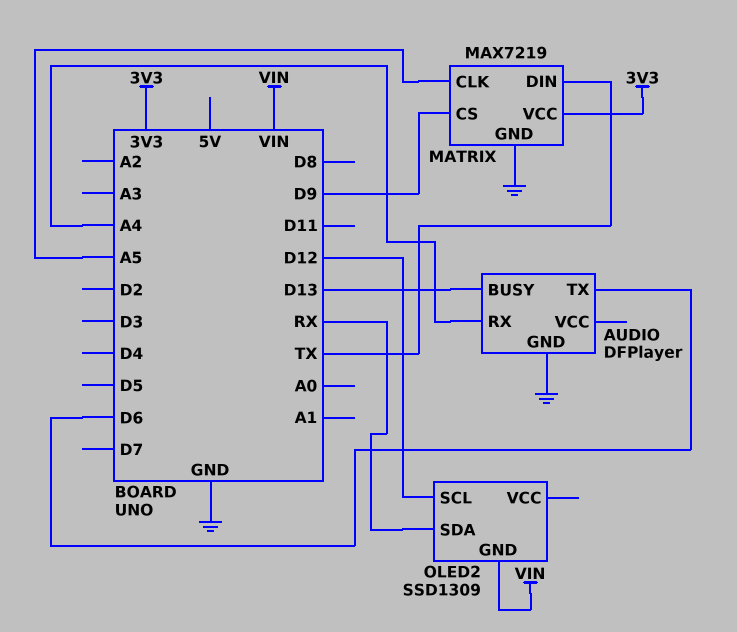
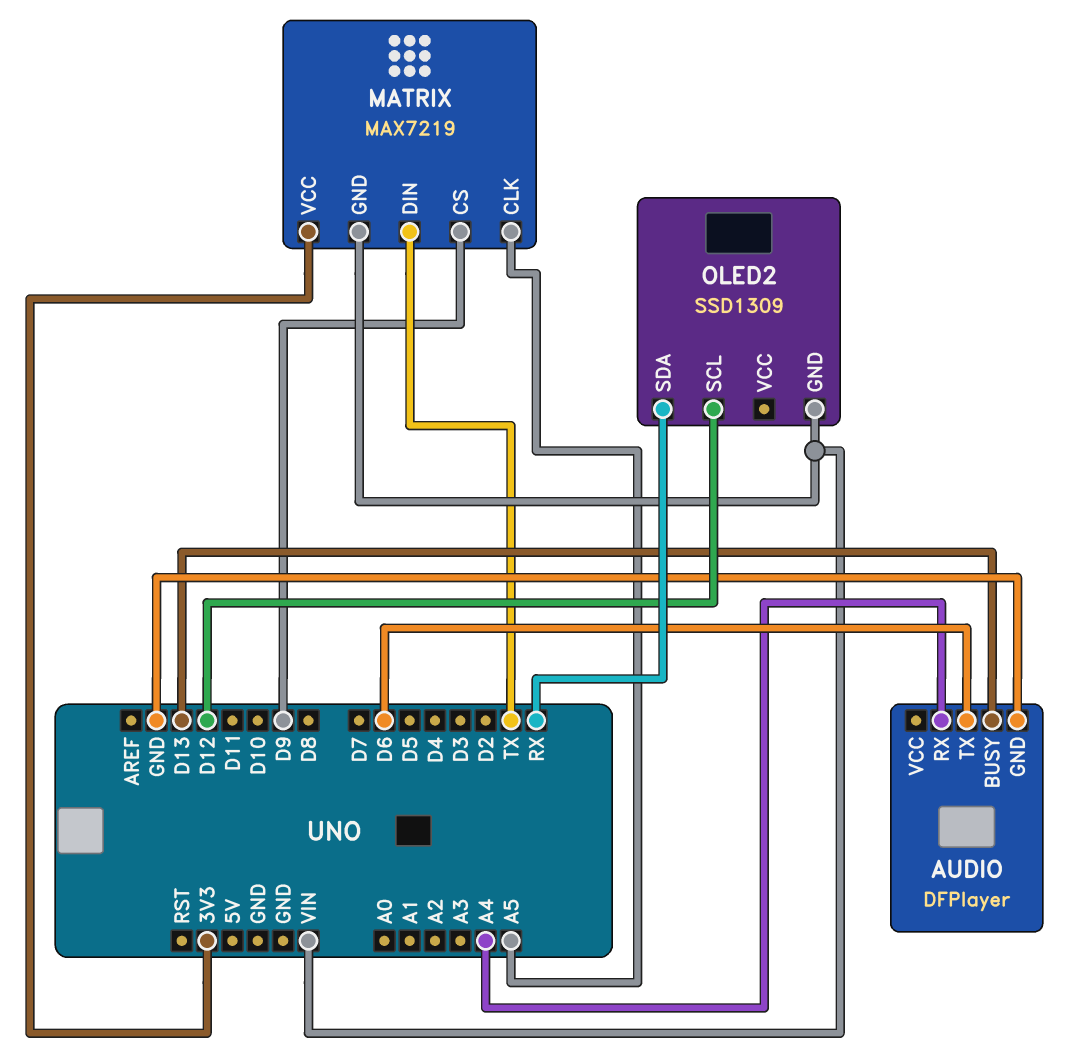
MATRIX pin GND: GND -> VIN

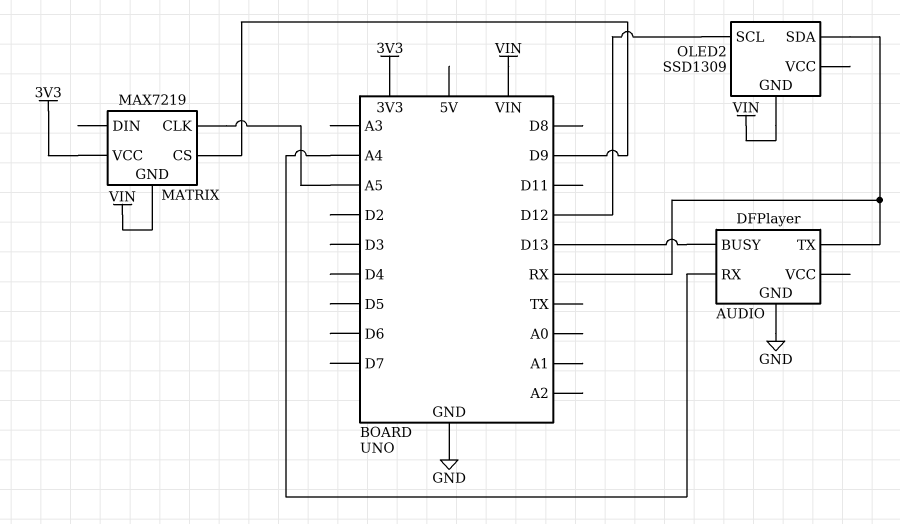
AUDIO pin TX: D6 -> RX
MATRIX pin DIN: TX -> none

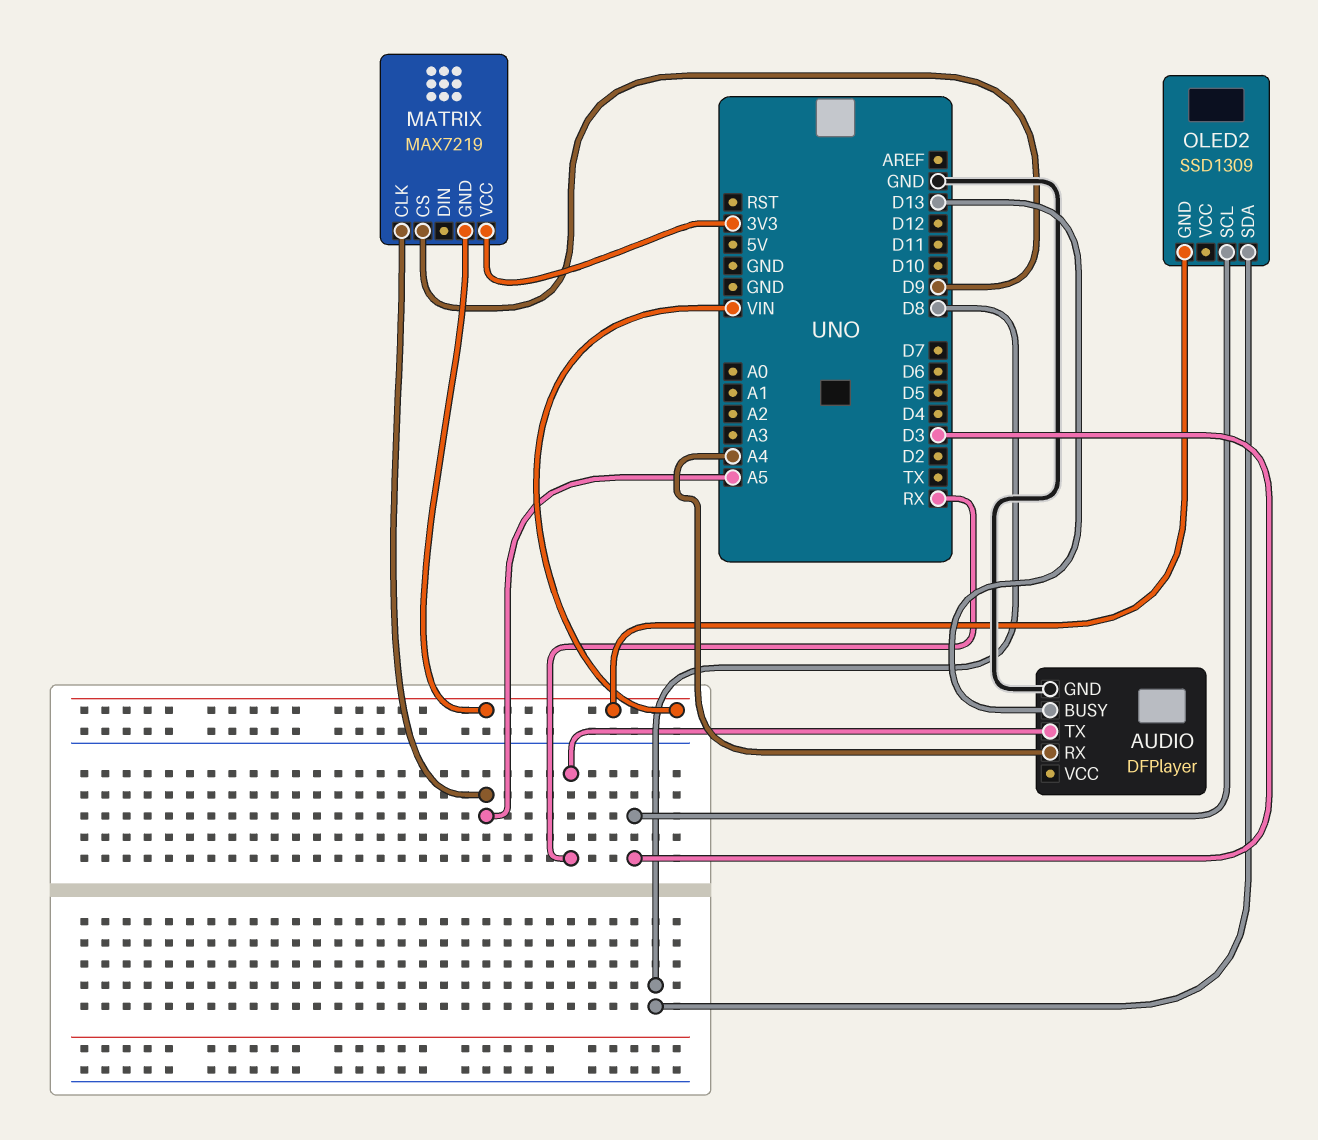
OLED2 pin SCL: D12 -> D3
OLED2 pin SDA: RX -> D8

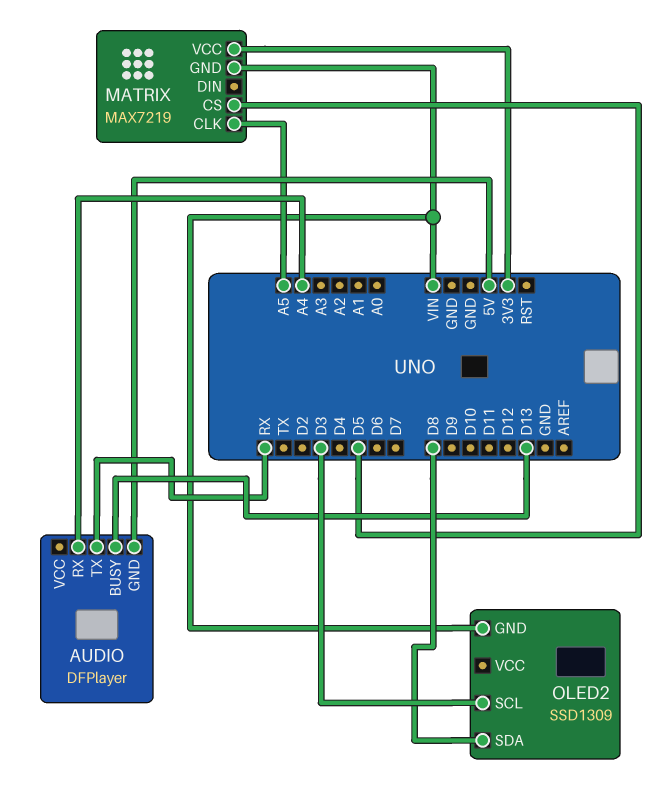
AUDIO pin GND: GND -> 5V
MATRIX pin CS: D9 -> D5

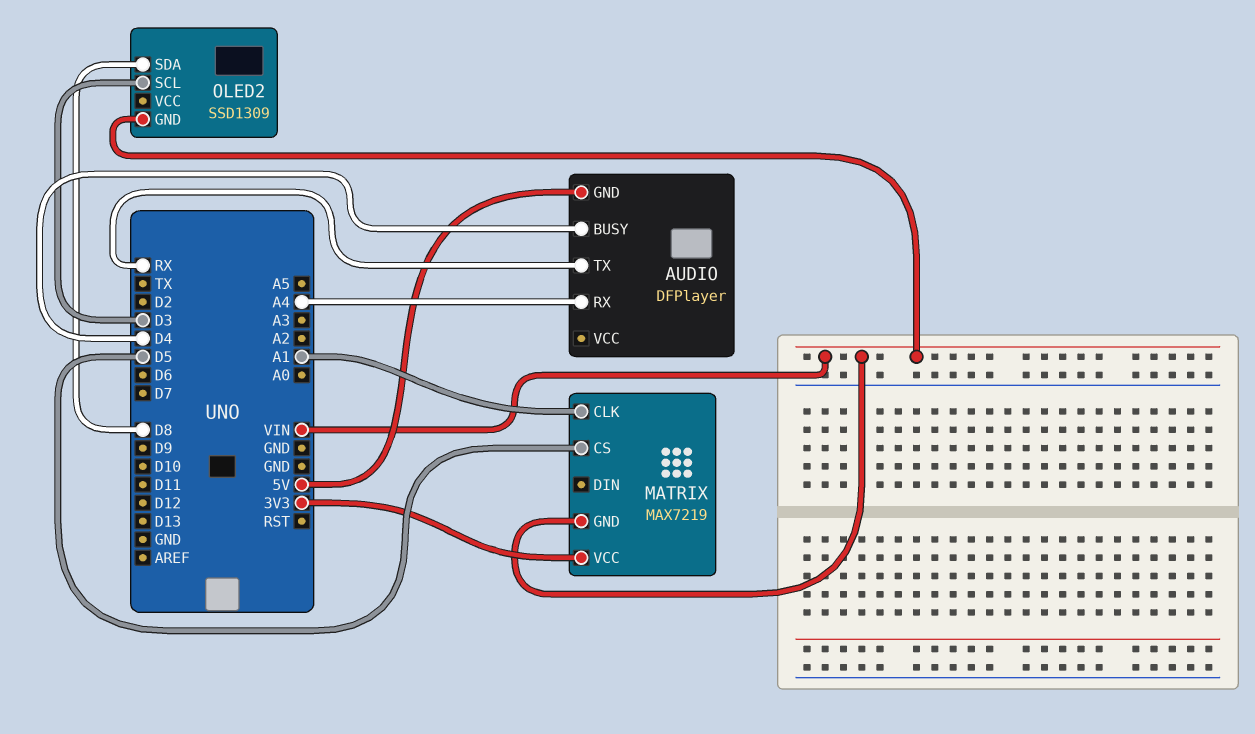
AUDIO pin BUSY: D13 -> D4
MATRIX pin CLK: A5 -> A1

